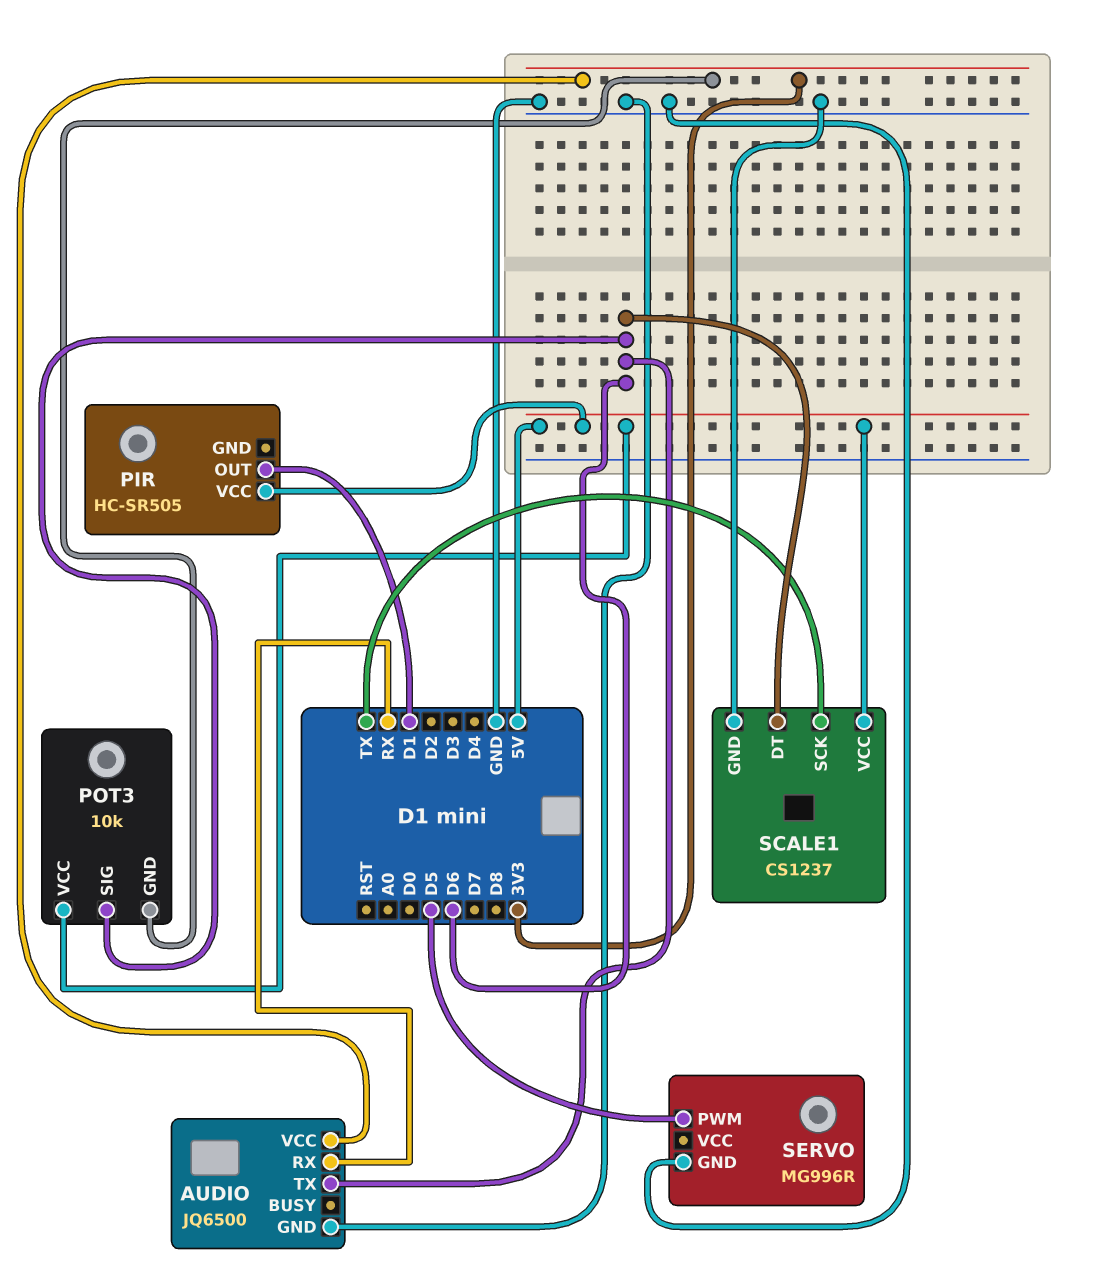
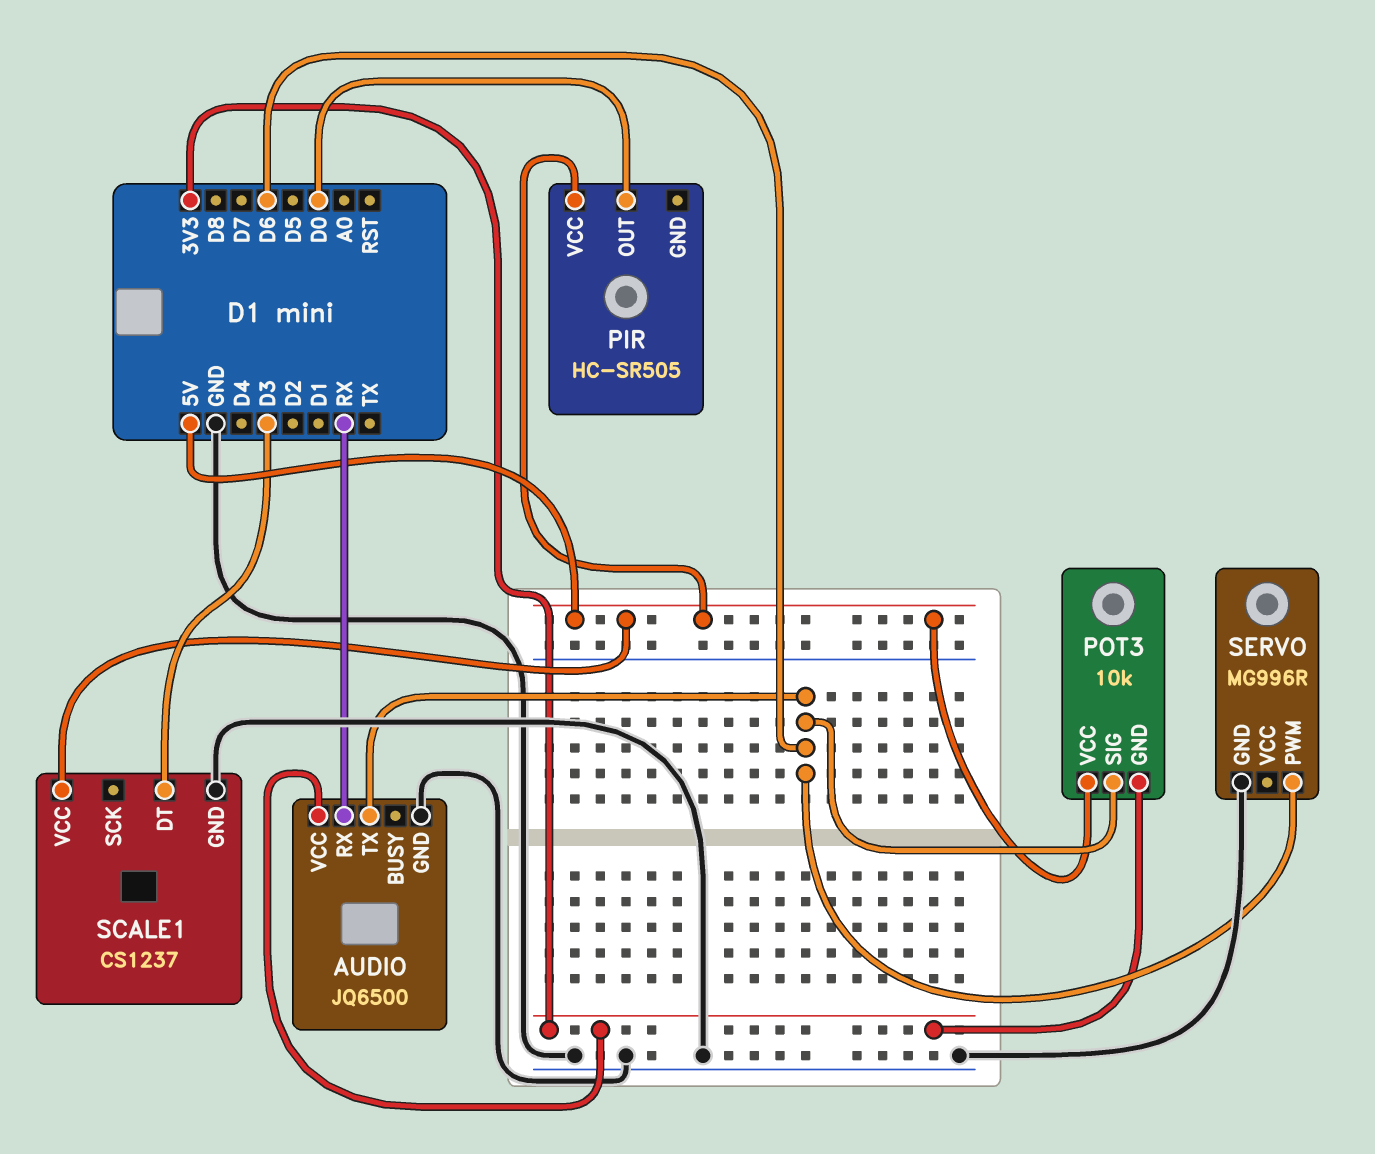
PIR pin OUT: D1 -> D0
SCALE1 pin DT: D6 -> D3
SCALE1 pin SCK: TX -> none
SERVO pin PWM: D5 -> D6

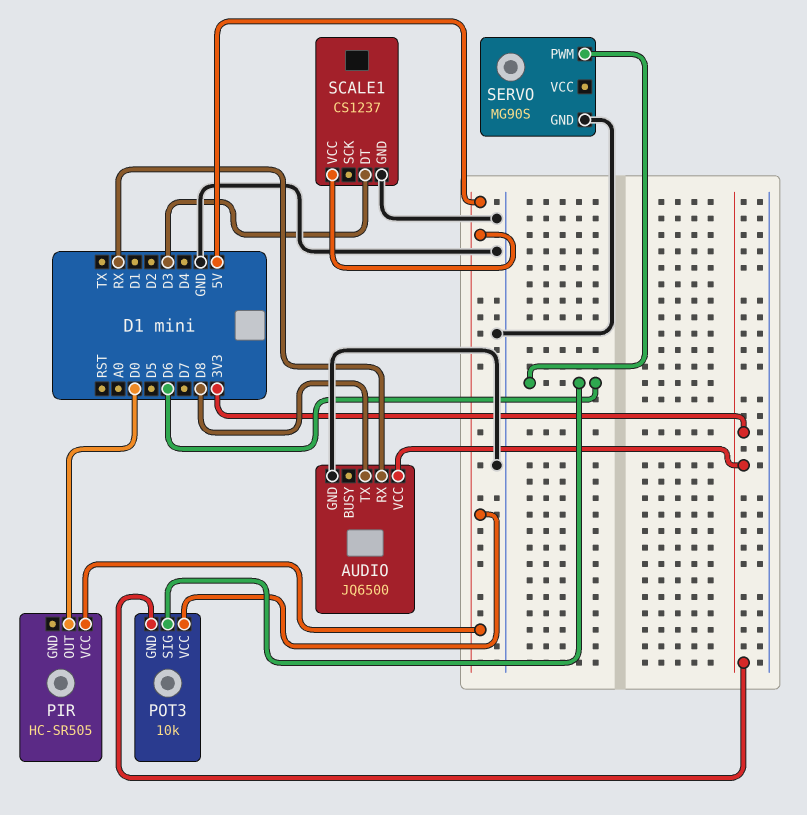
AUDIO pin TX: D6 -> D8
SERVO: MG996R -> MG90S

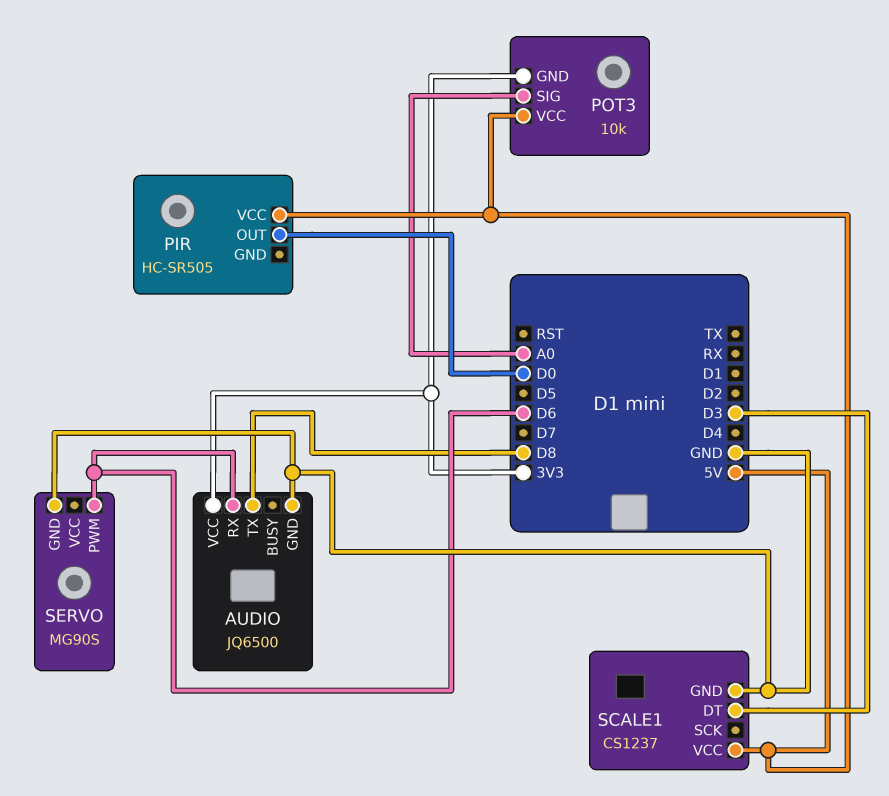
AUDIO pin RX: RX -> D6
POT3 pin SIG: D6 -> A0

